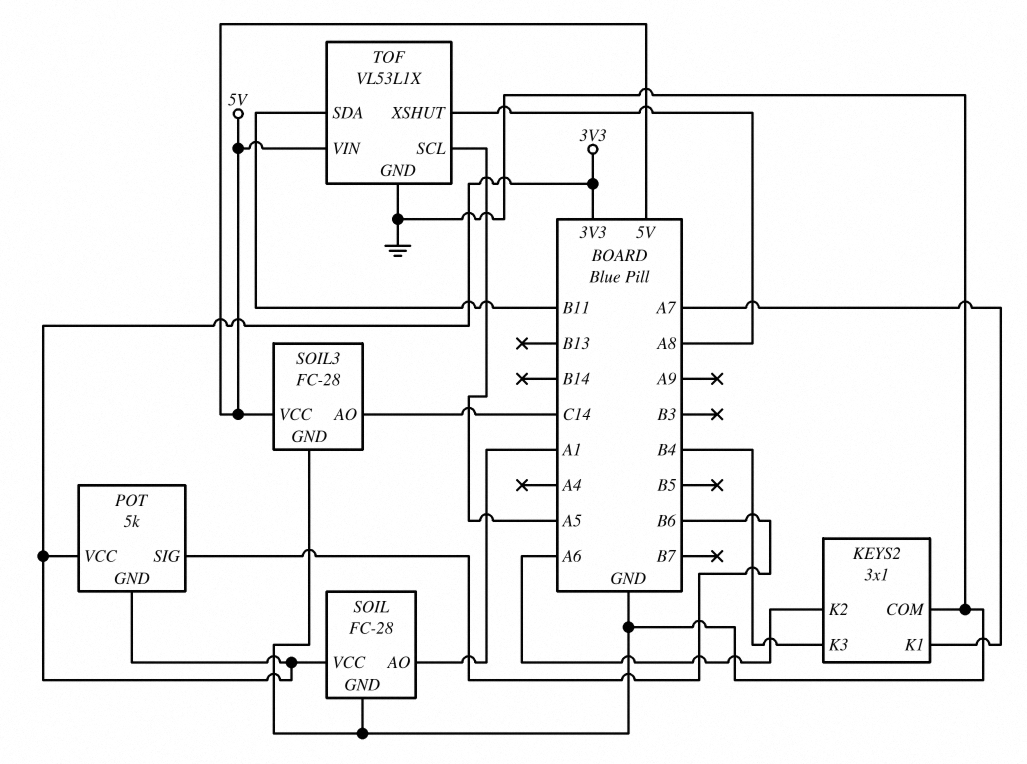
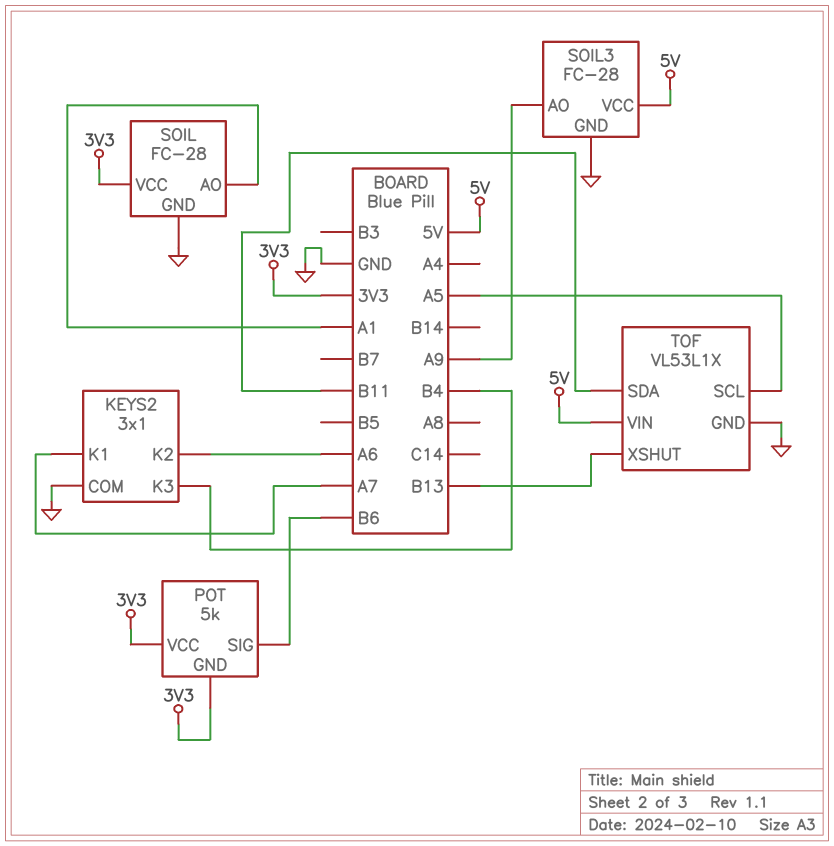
SOIL3 pin AO: C14 -> A9
TOF pin XSHUT: A8 -> B13

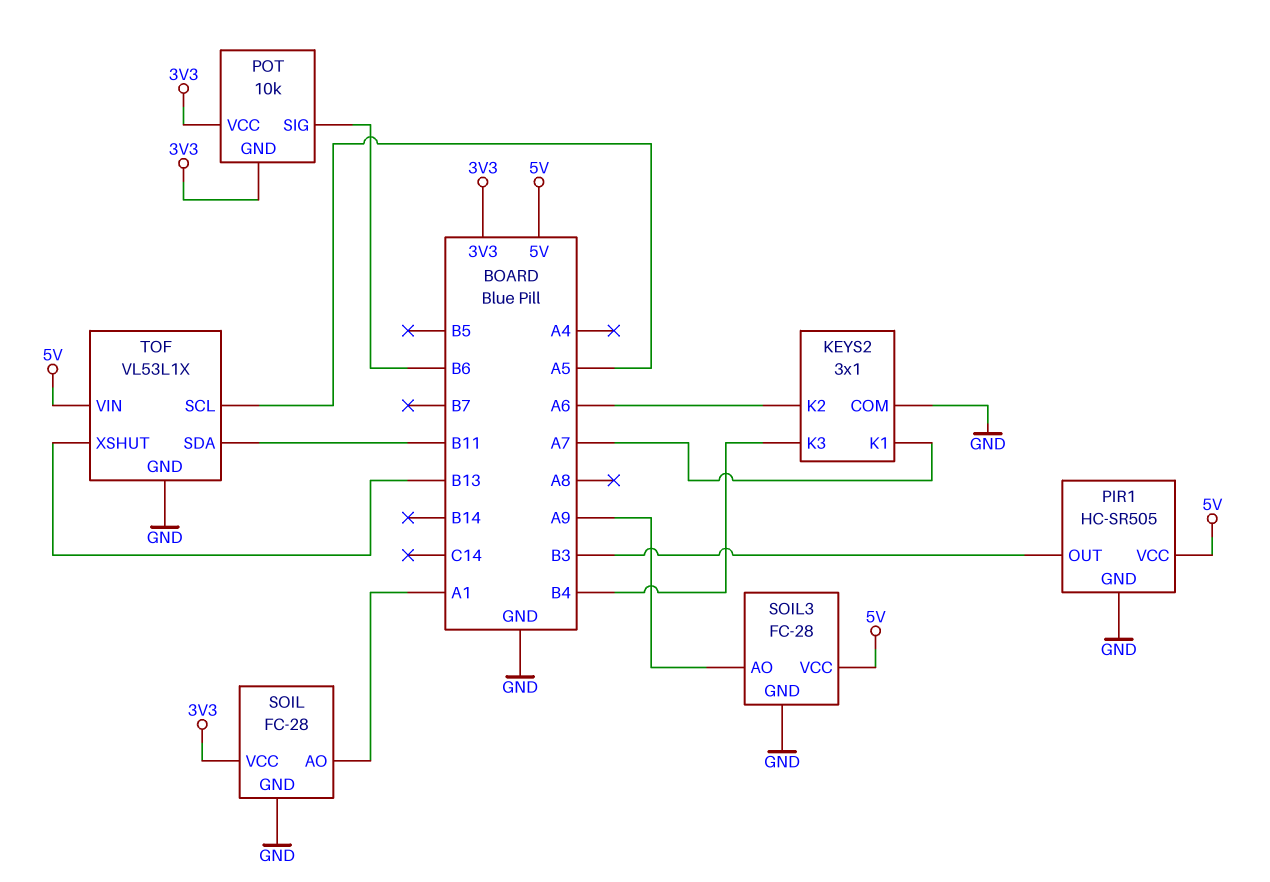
PIR1: none -> HC-SR505
PIR1 pin GND: none -> GND
PIR1 pin OUT: none -> B3
PIR1 pin VCC: none -> 5V
POT: 5k -> 10k

